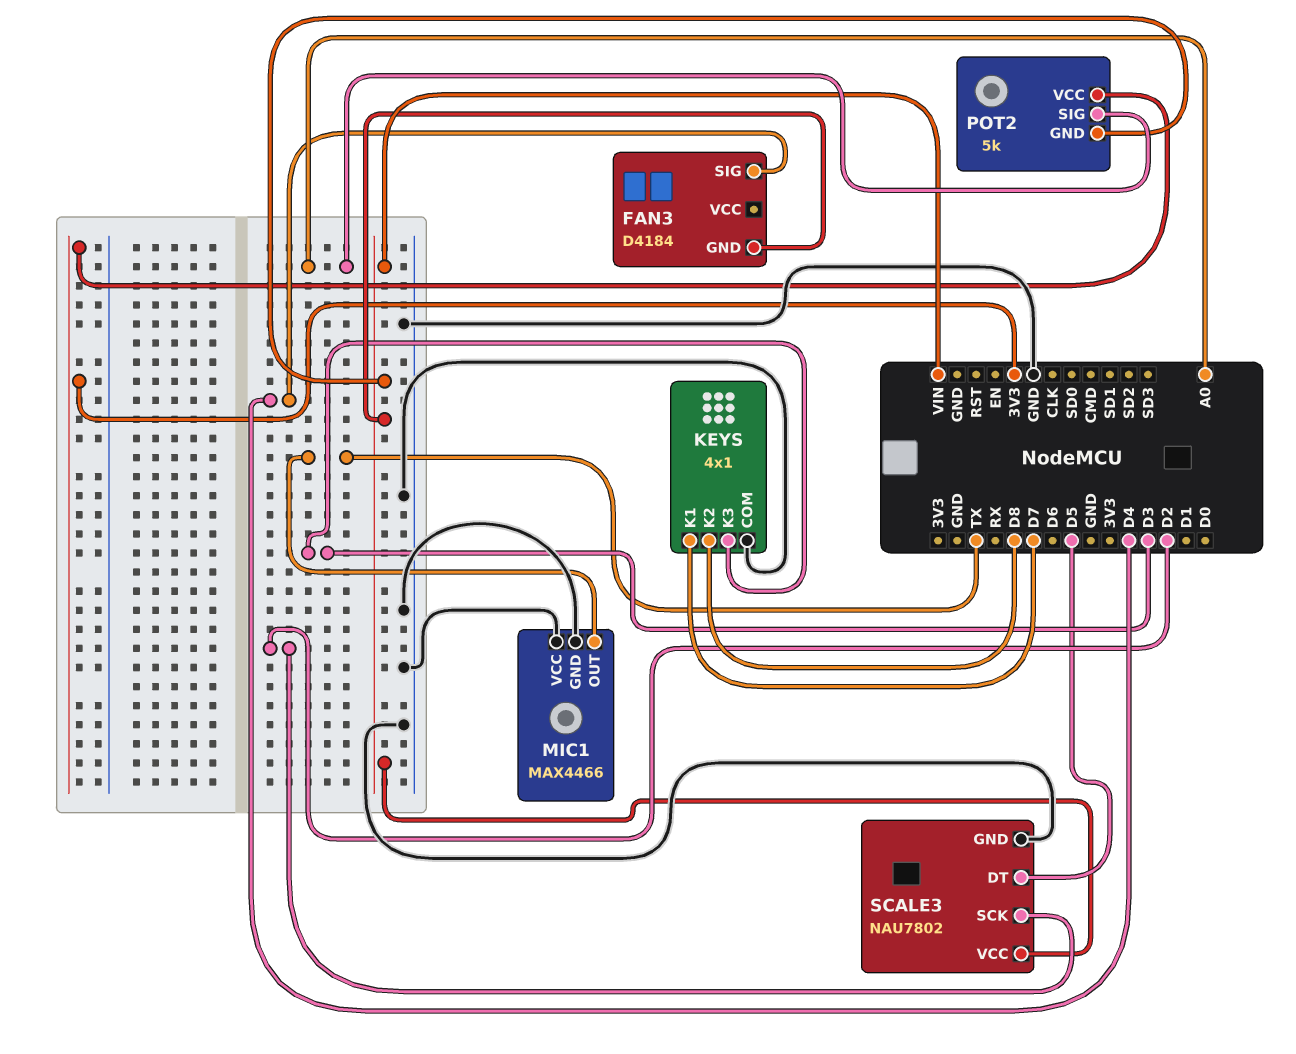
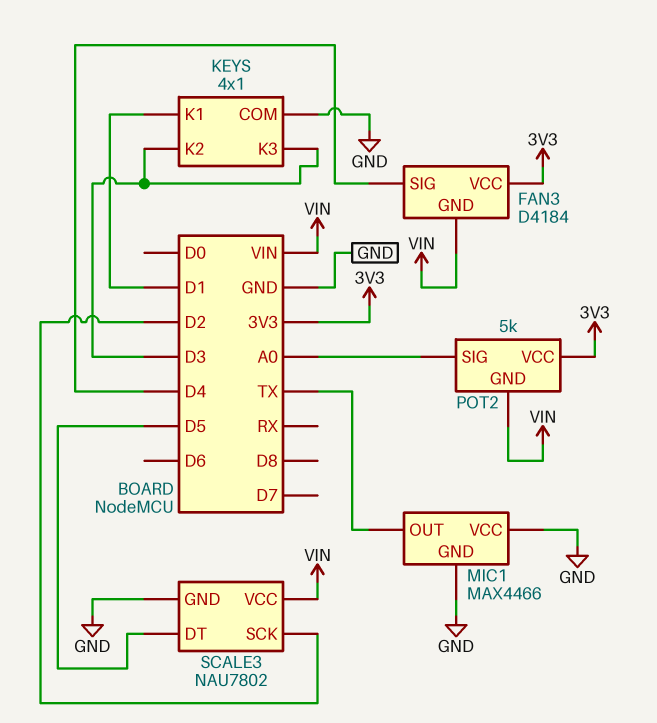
FAN3 pin VCC: none -> 3V3
KEYS pin K1: D7 -> D1
KEYS pin K2: D8 -> D3

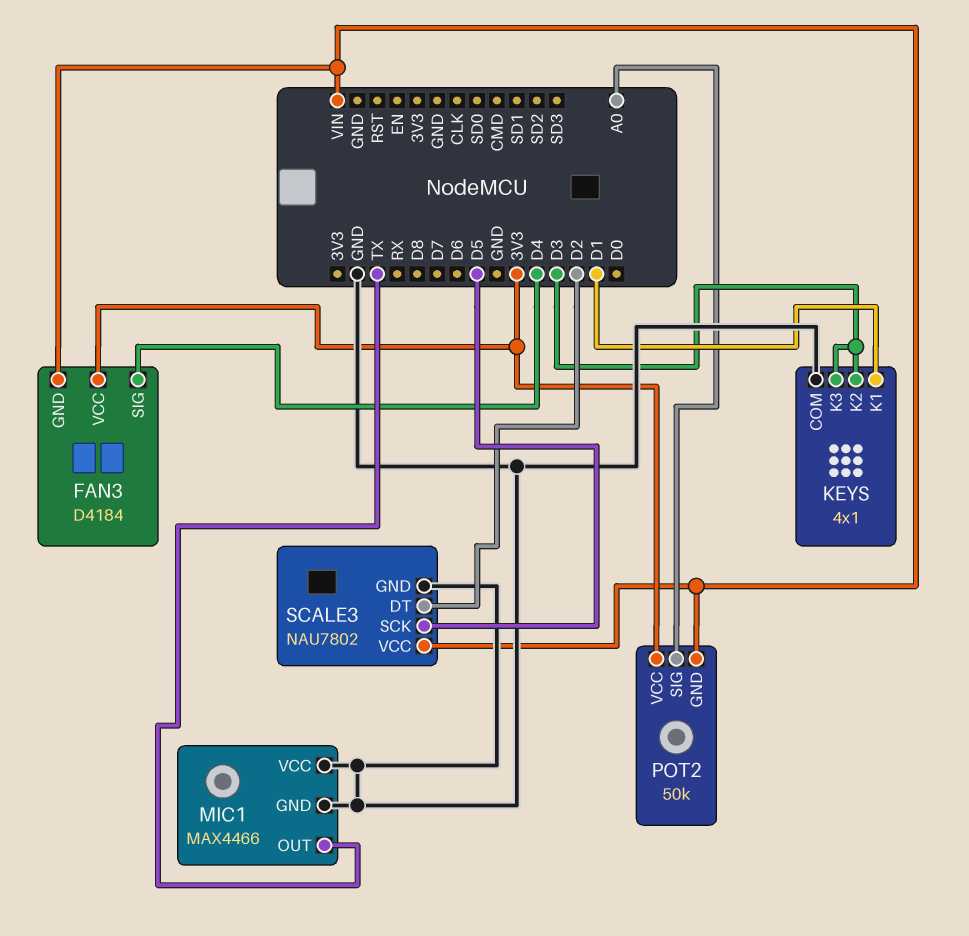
POT2: 5k -> 50k
SCALE3 pin DT: D5 -> D2
SCALE3 pin SCK: D2 -> D5

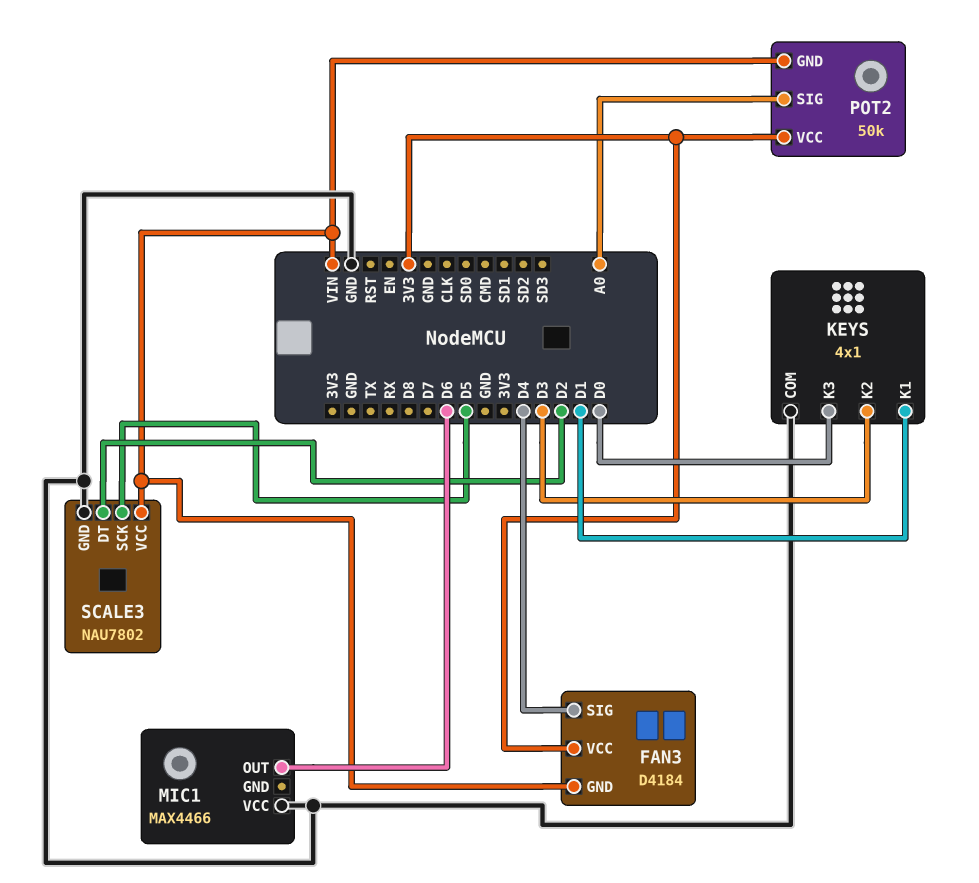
KEYS pin K3: D3 -> D0
MIC1 pin GND: GND -> none
MIC1 pin OUT: TX -> D6

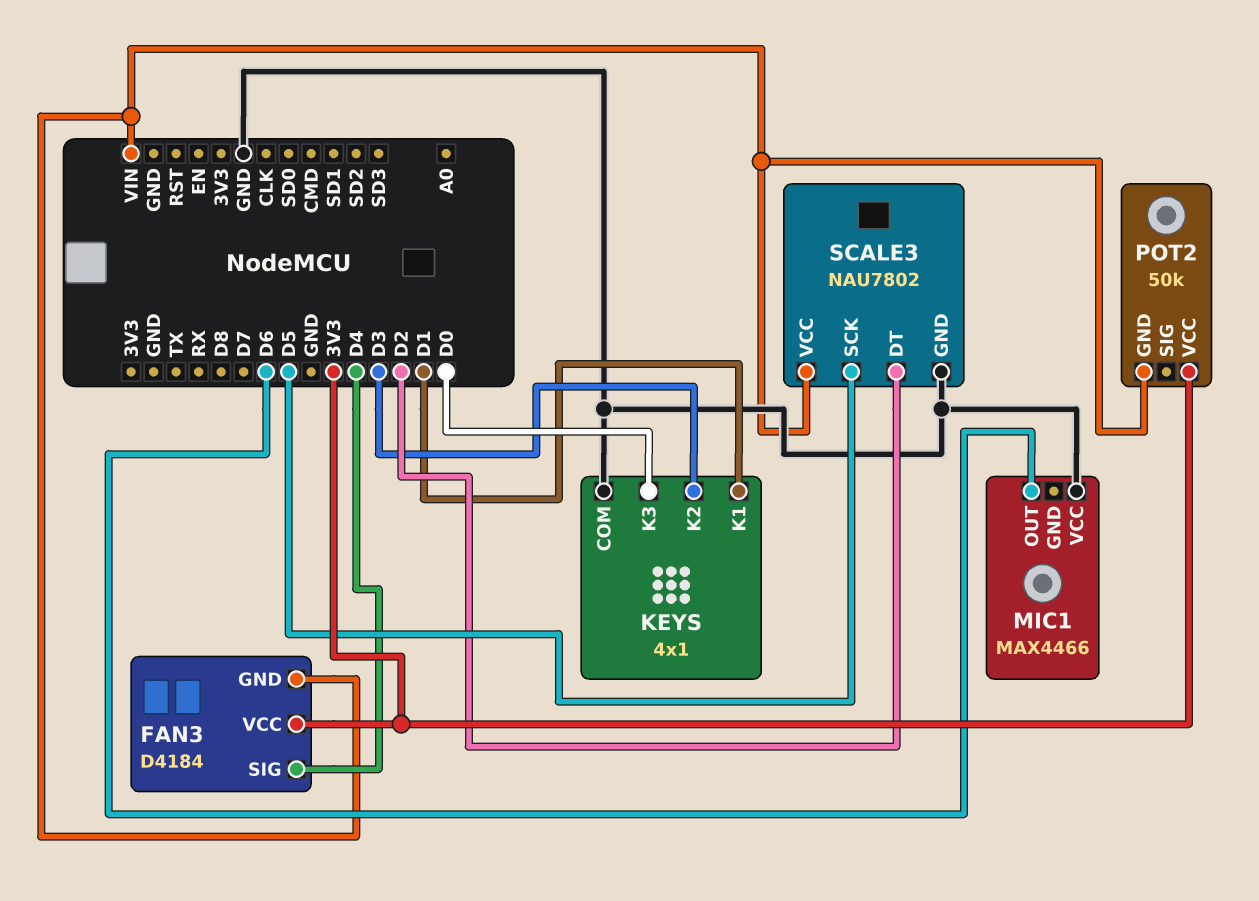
POT2 pin SIG: A0 -> none

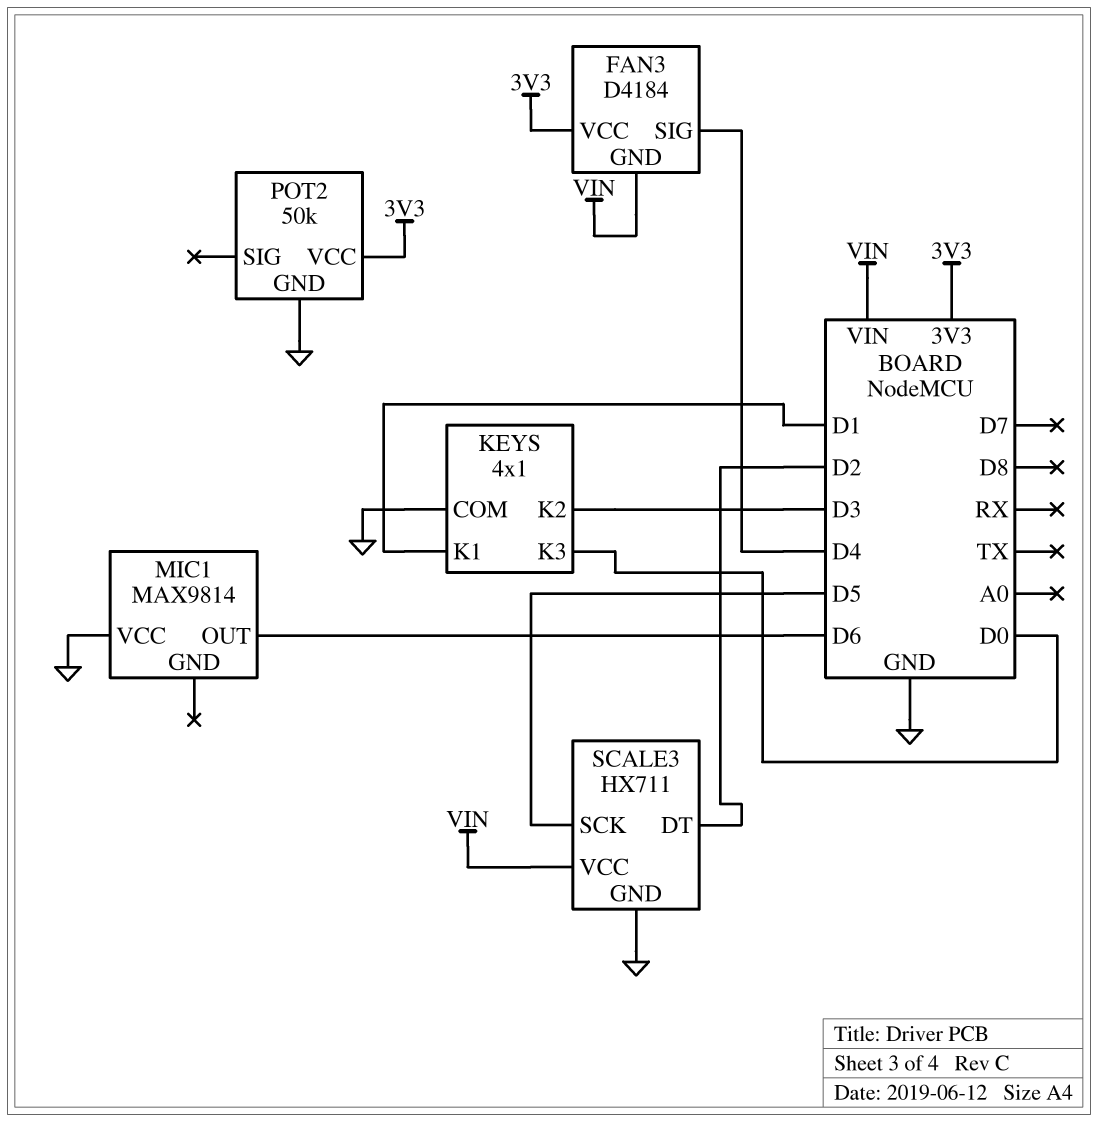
MIC1: MAX4466 -> MAX9814
POT2 pin GND: VIN -> GND
SCALE3: NAU7802 -> HX711

